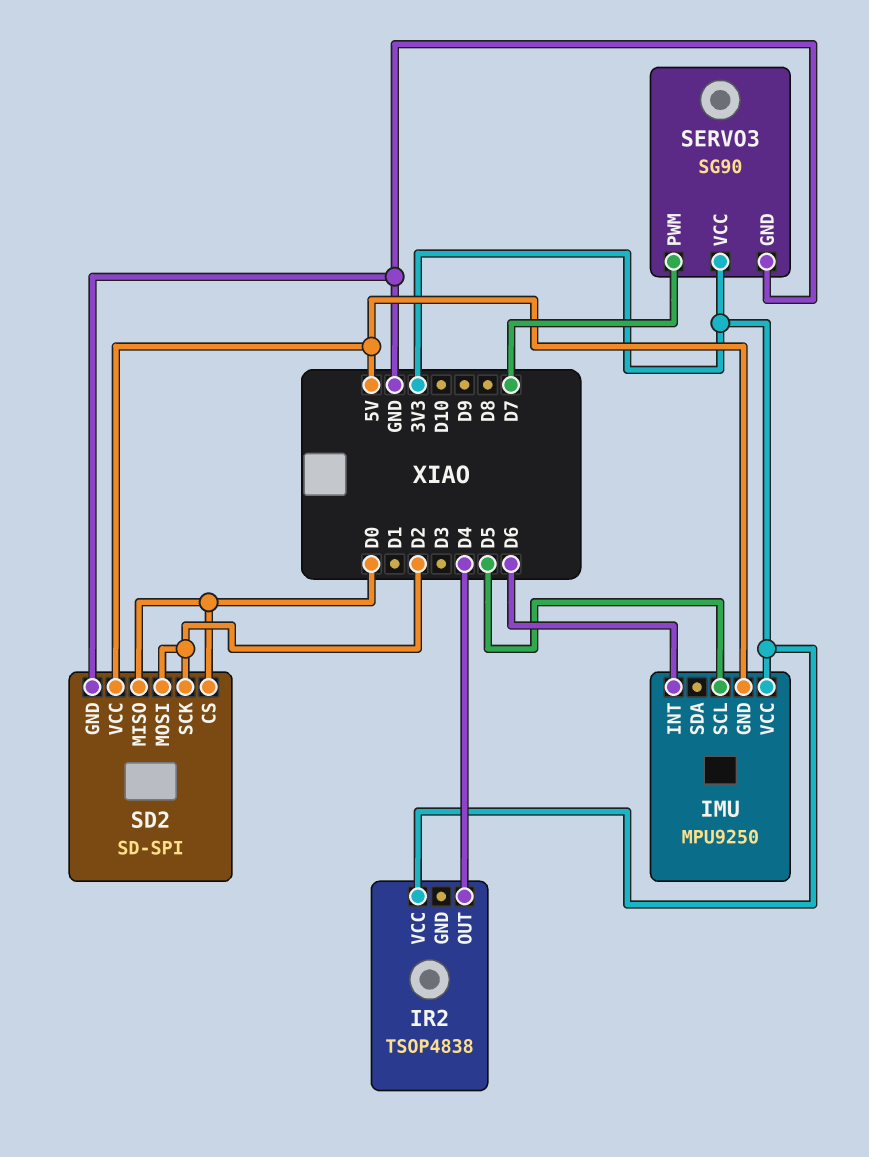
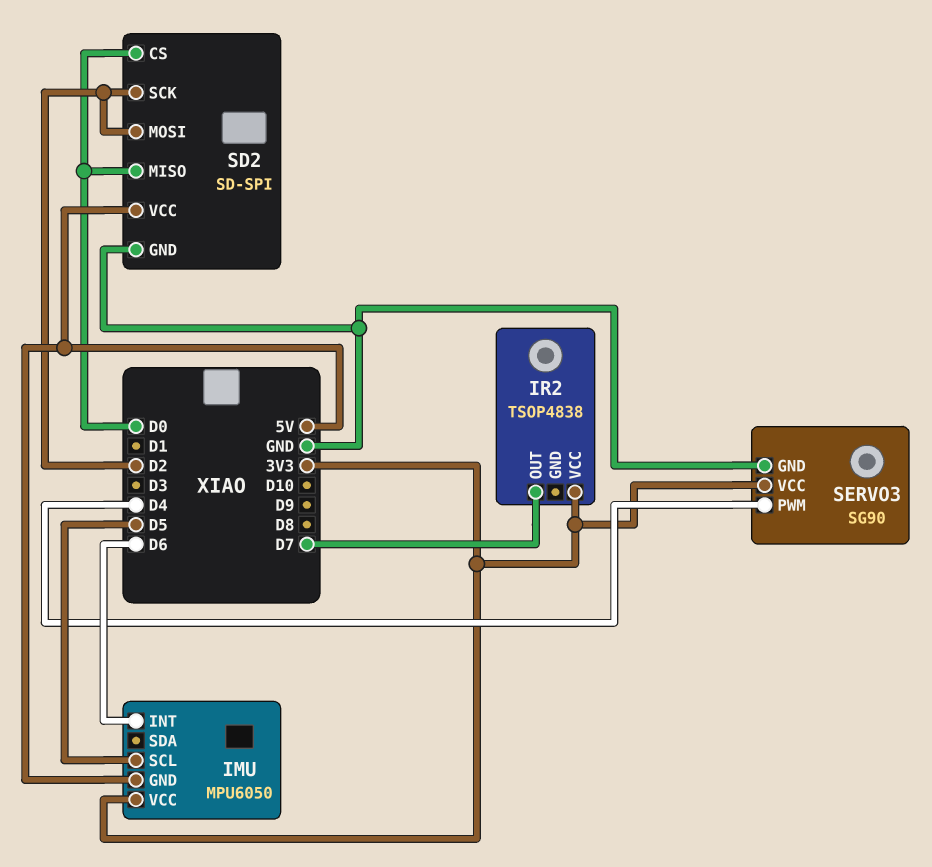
IMU: MPU9250 -> MPU6050
IR2 pin OUT: D4 -> D7
SERVO3 pin PWM: D7 -> D4

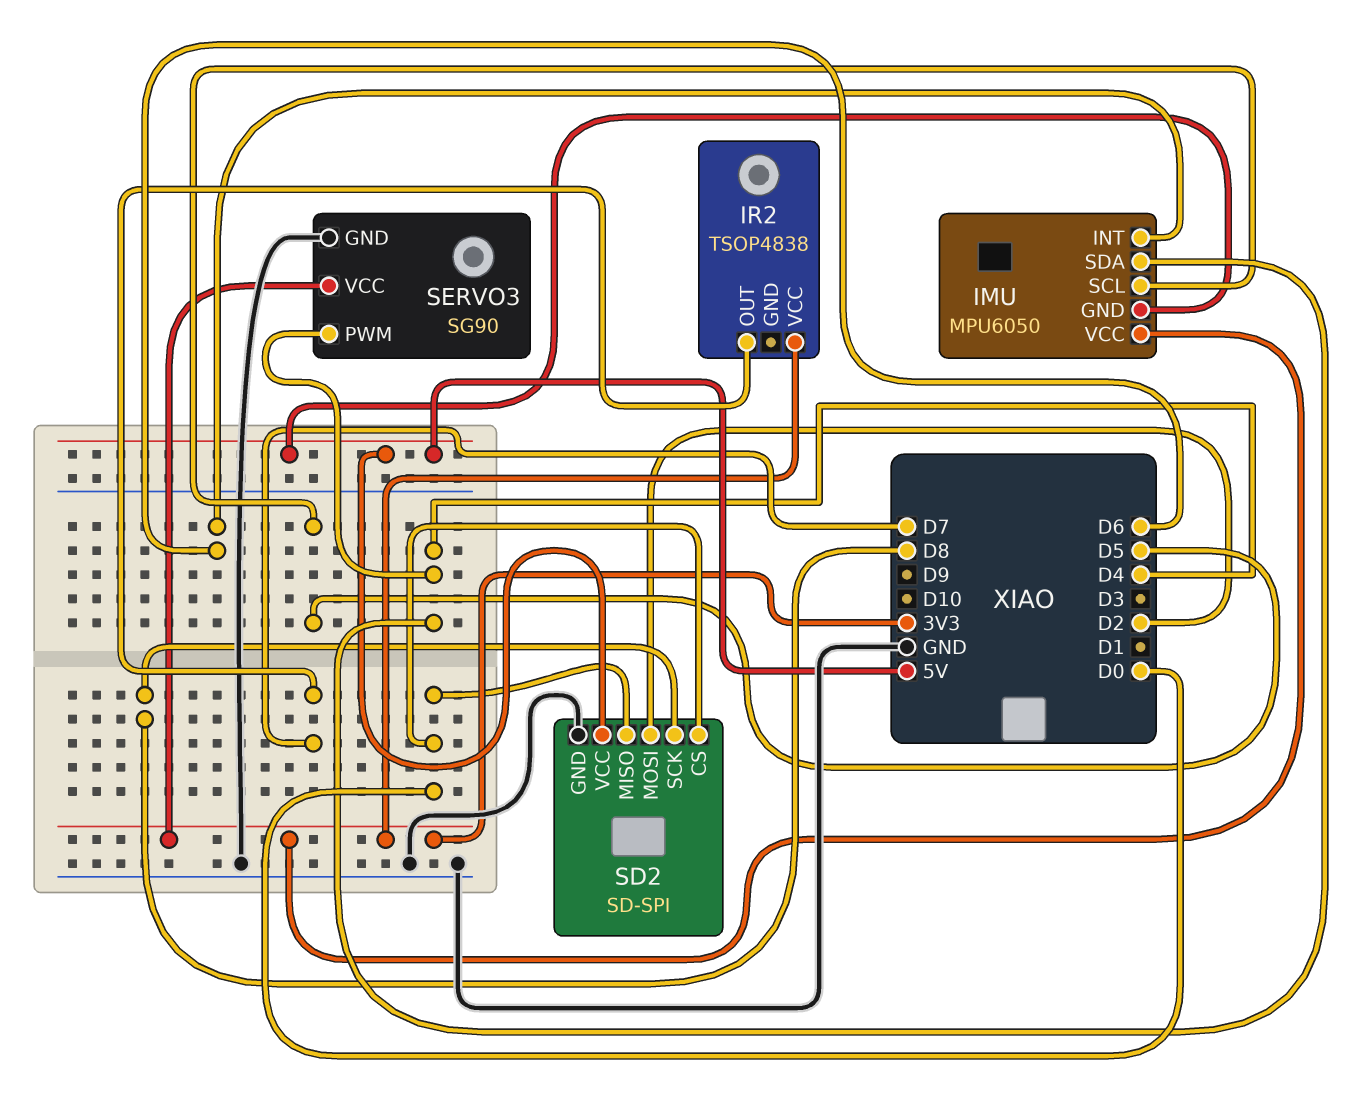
IMU pin SDA: none -> D4
SD2 pin SCK: D2 -> D8

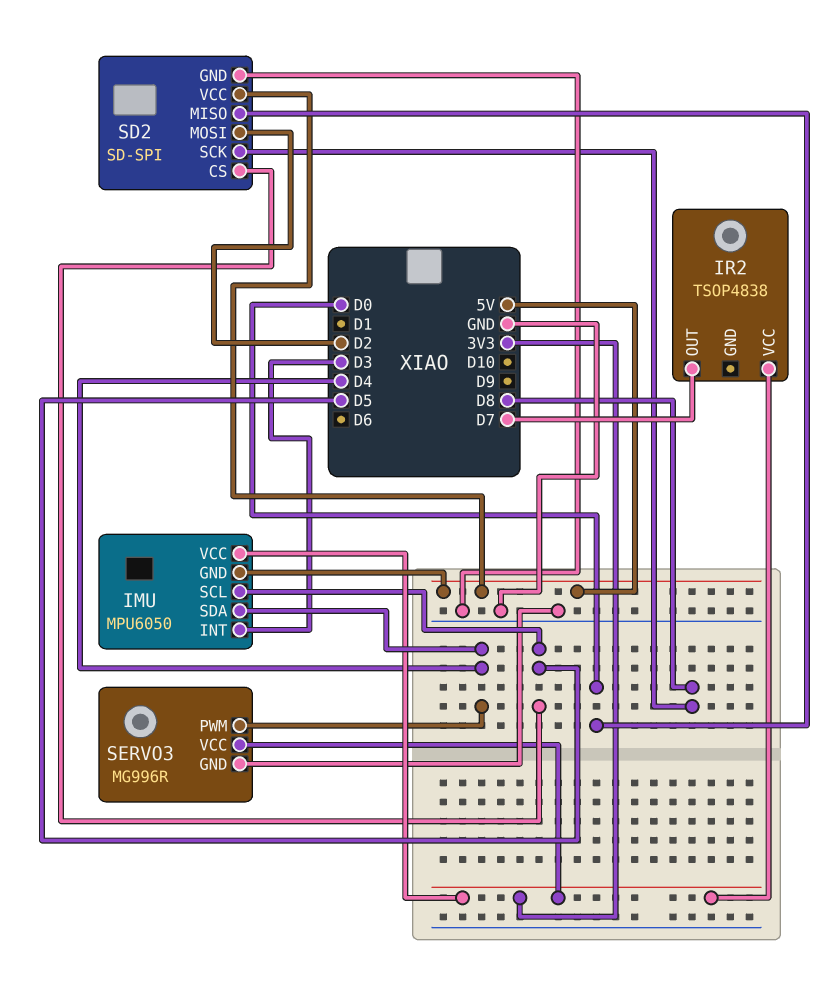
IMU pin INT: D6 -> D3
SD2 pin CS: D0 -> D5
SERVO3: SG90 -> MG996R

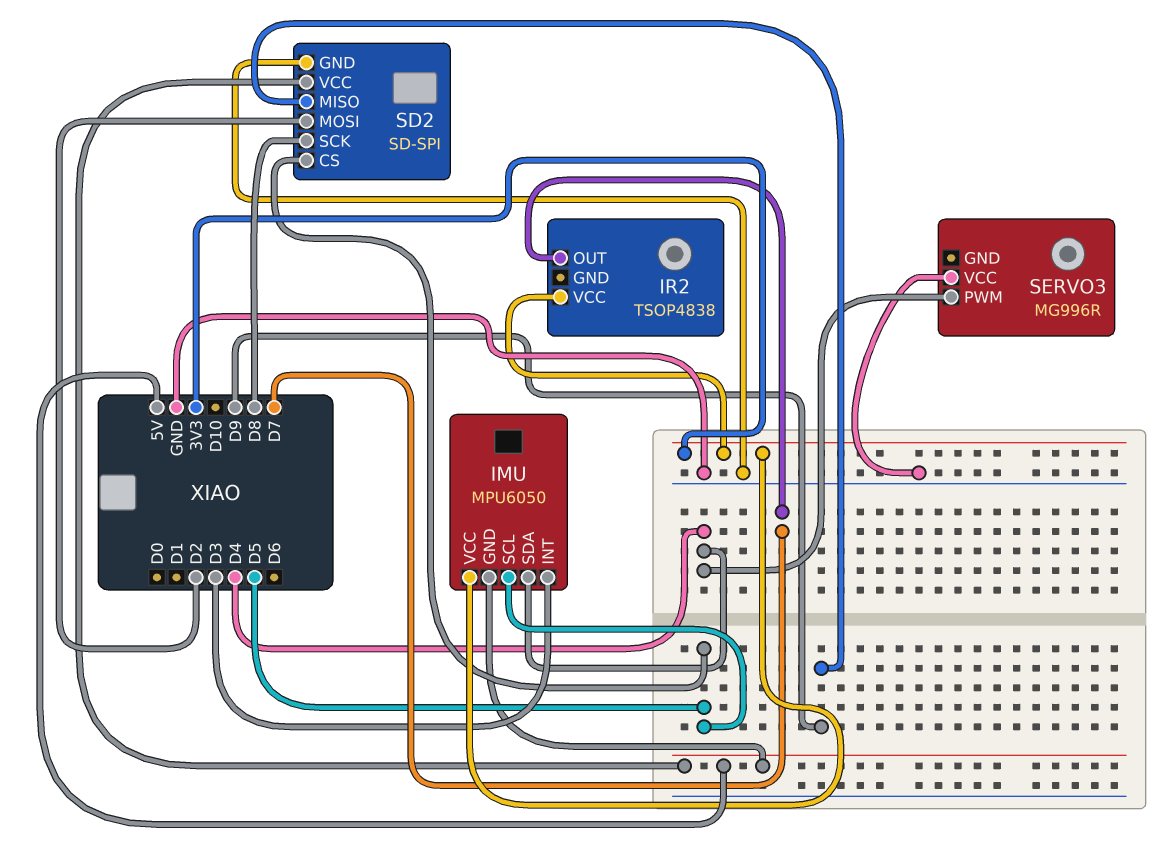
SD2 pin MISO: D0 -> D9
SERVO3 pin GND: GND -> none
SERVO3 pin VCC: 3V3 -> GND

